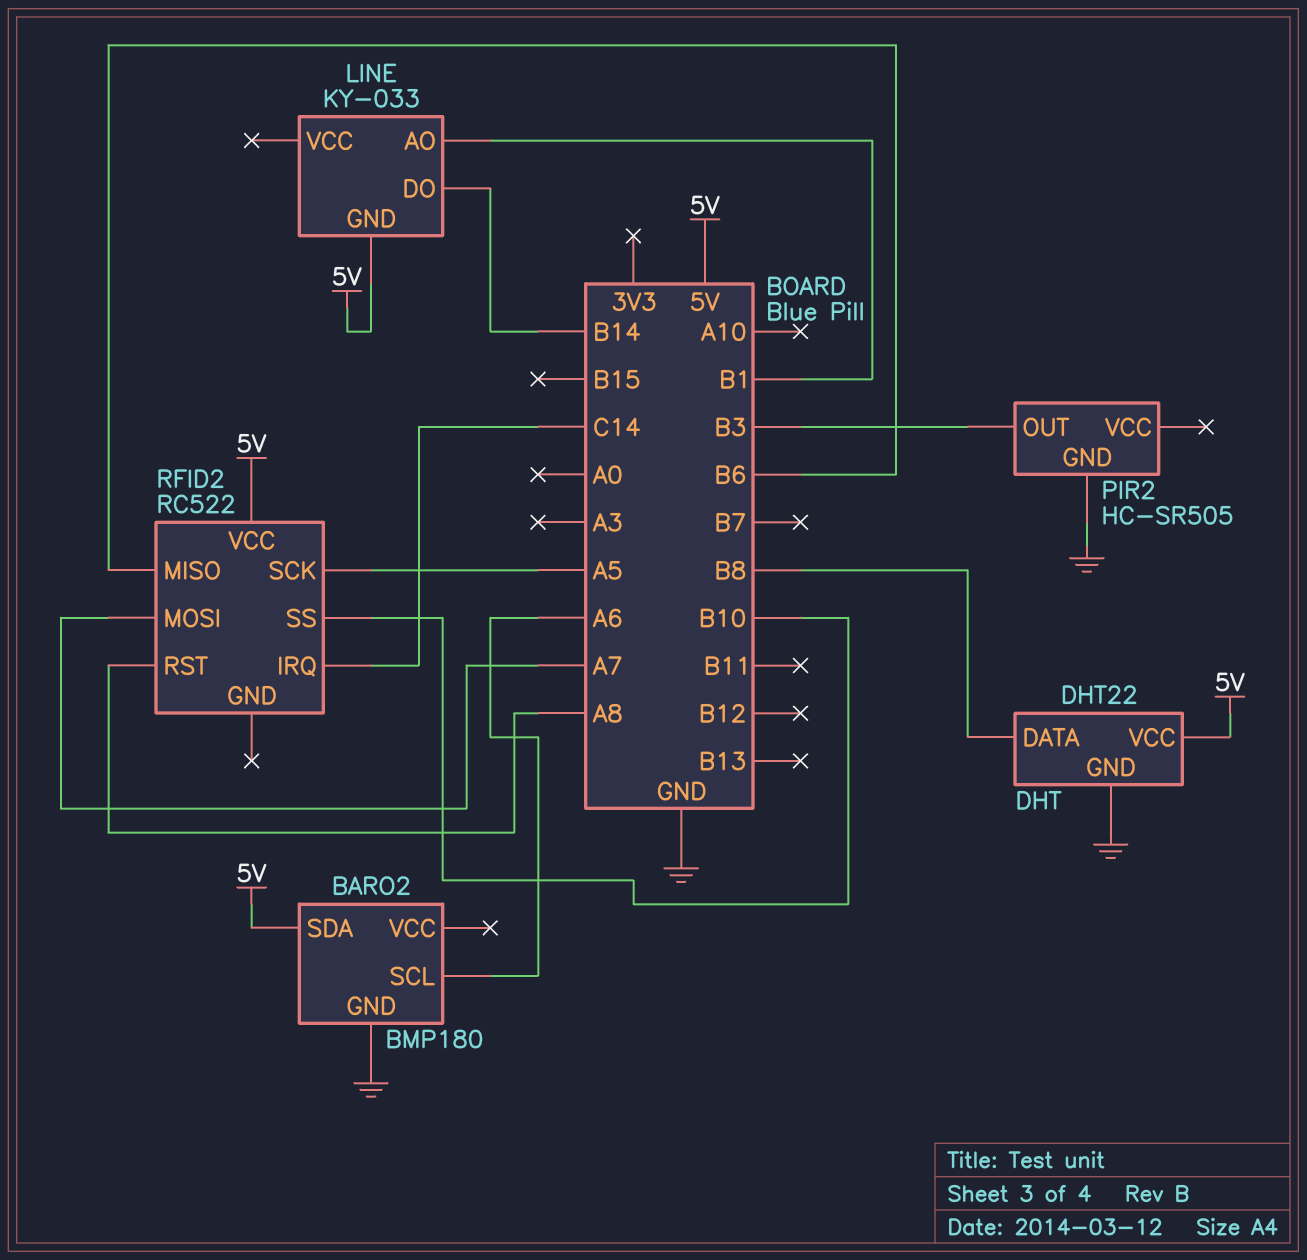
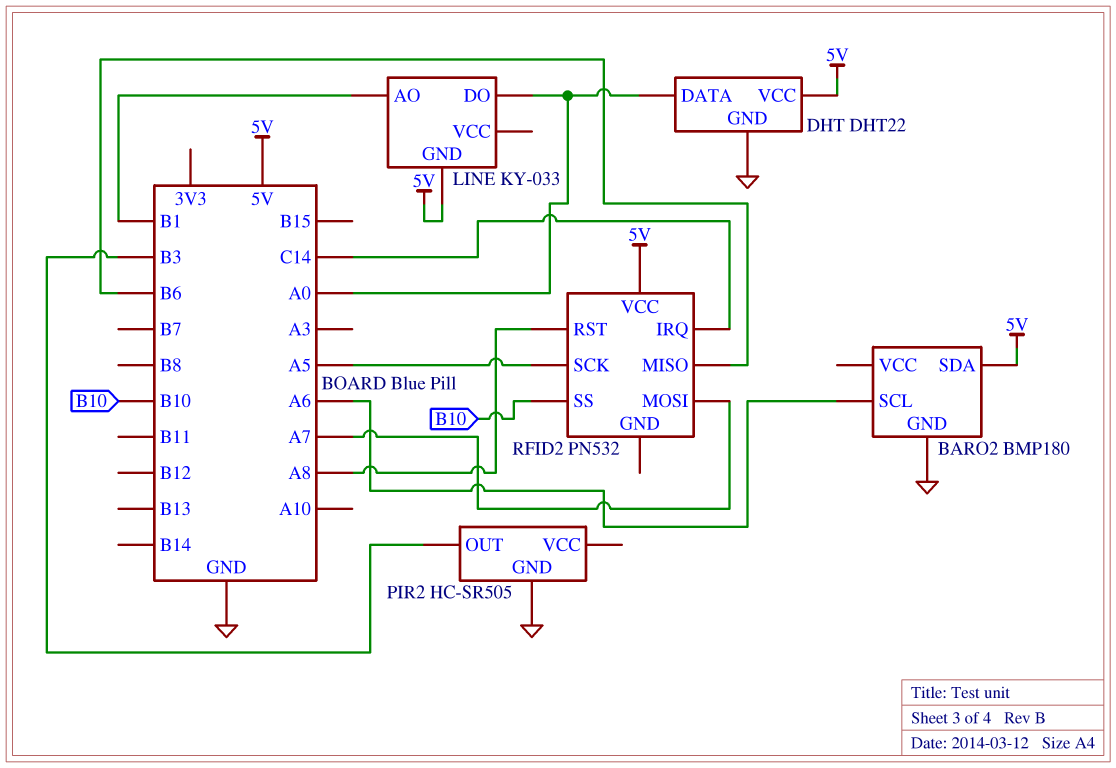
DHT pin DATA: B8 -> A0
LINE pin DO: B14 -> A0
RFID2: RC522 -> PN532

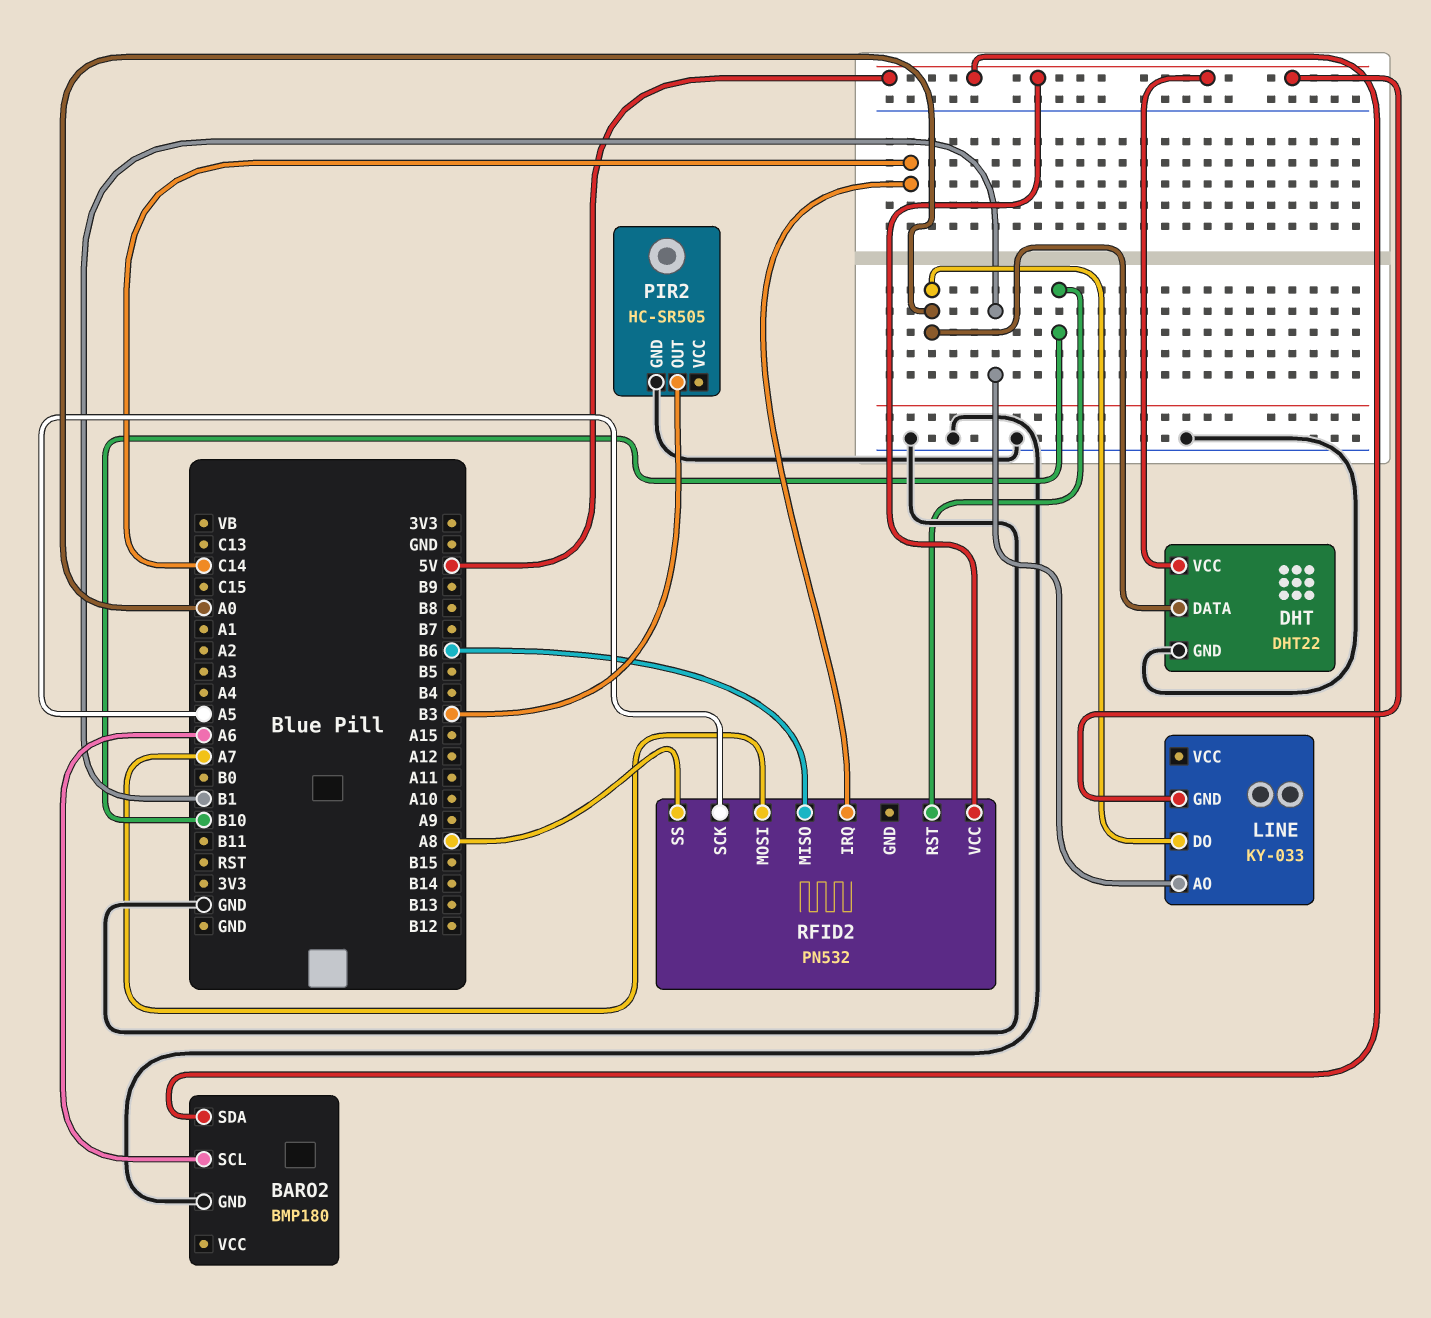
RFID2 pin RST: A8 -> B10
RFID2 pin SS: B10 -> A8

